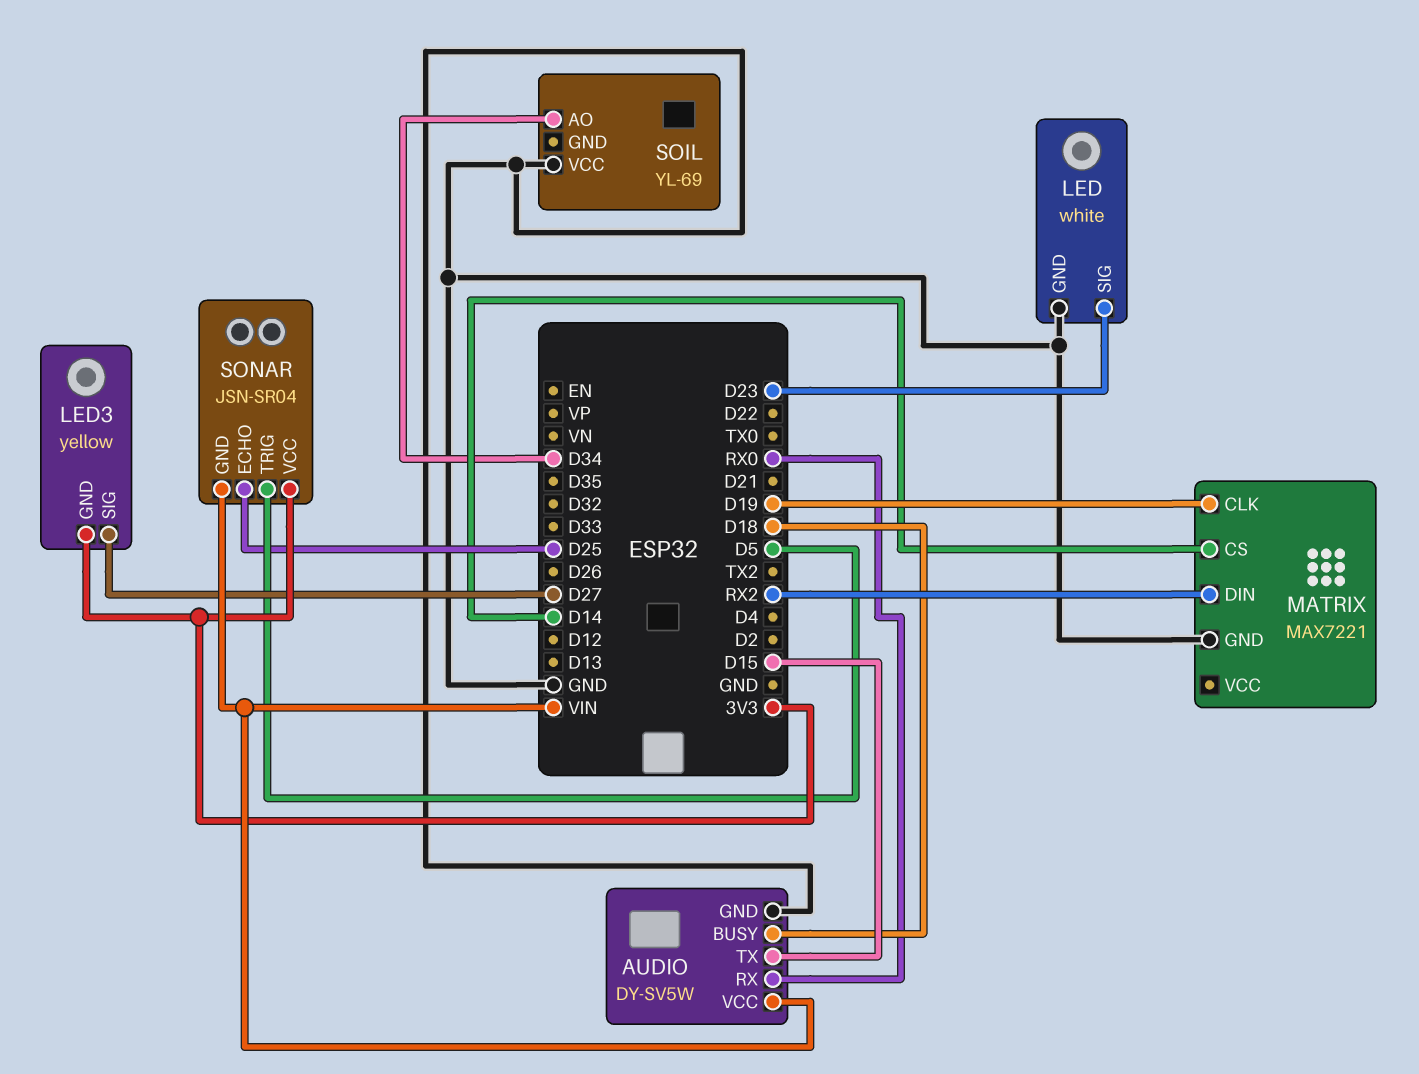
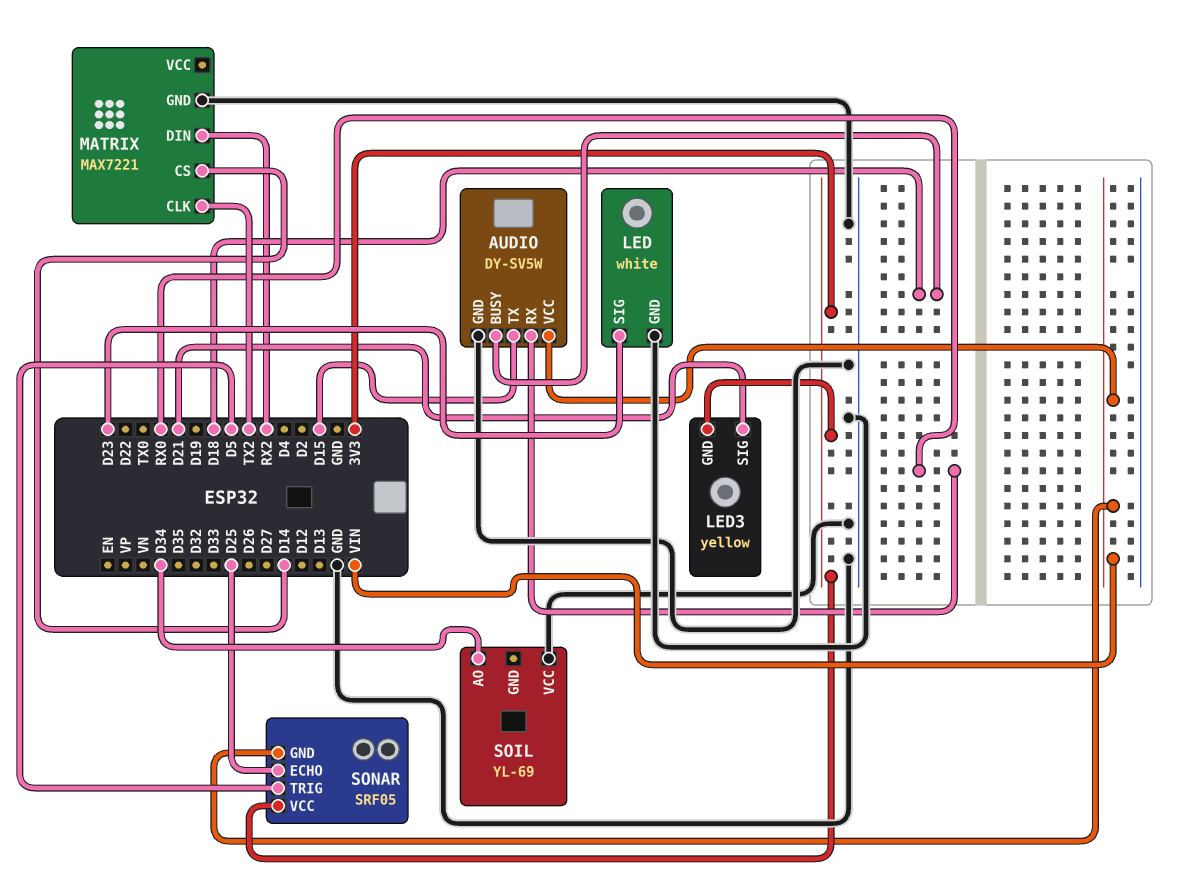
LED3 pin SIG: D27 -> D21
MATRIX pin CLK: D19 -> TX2
SONAR: JSN-SR04 -> SRF05

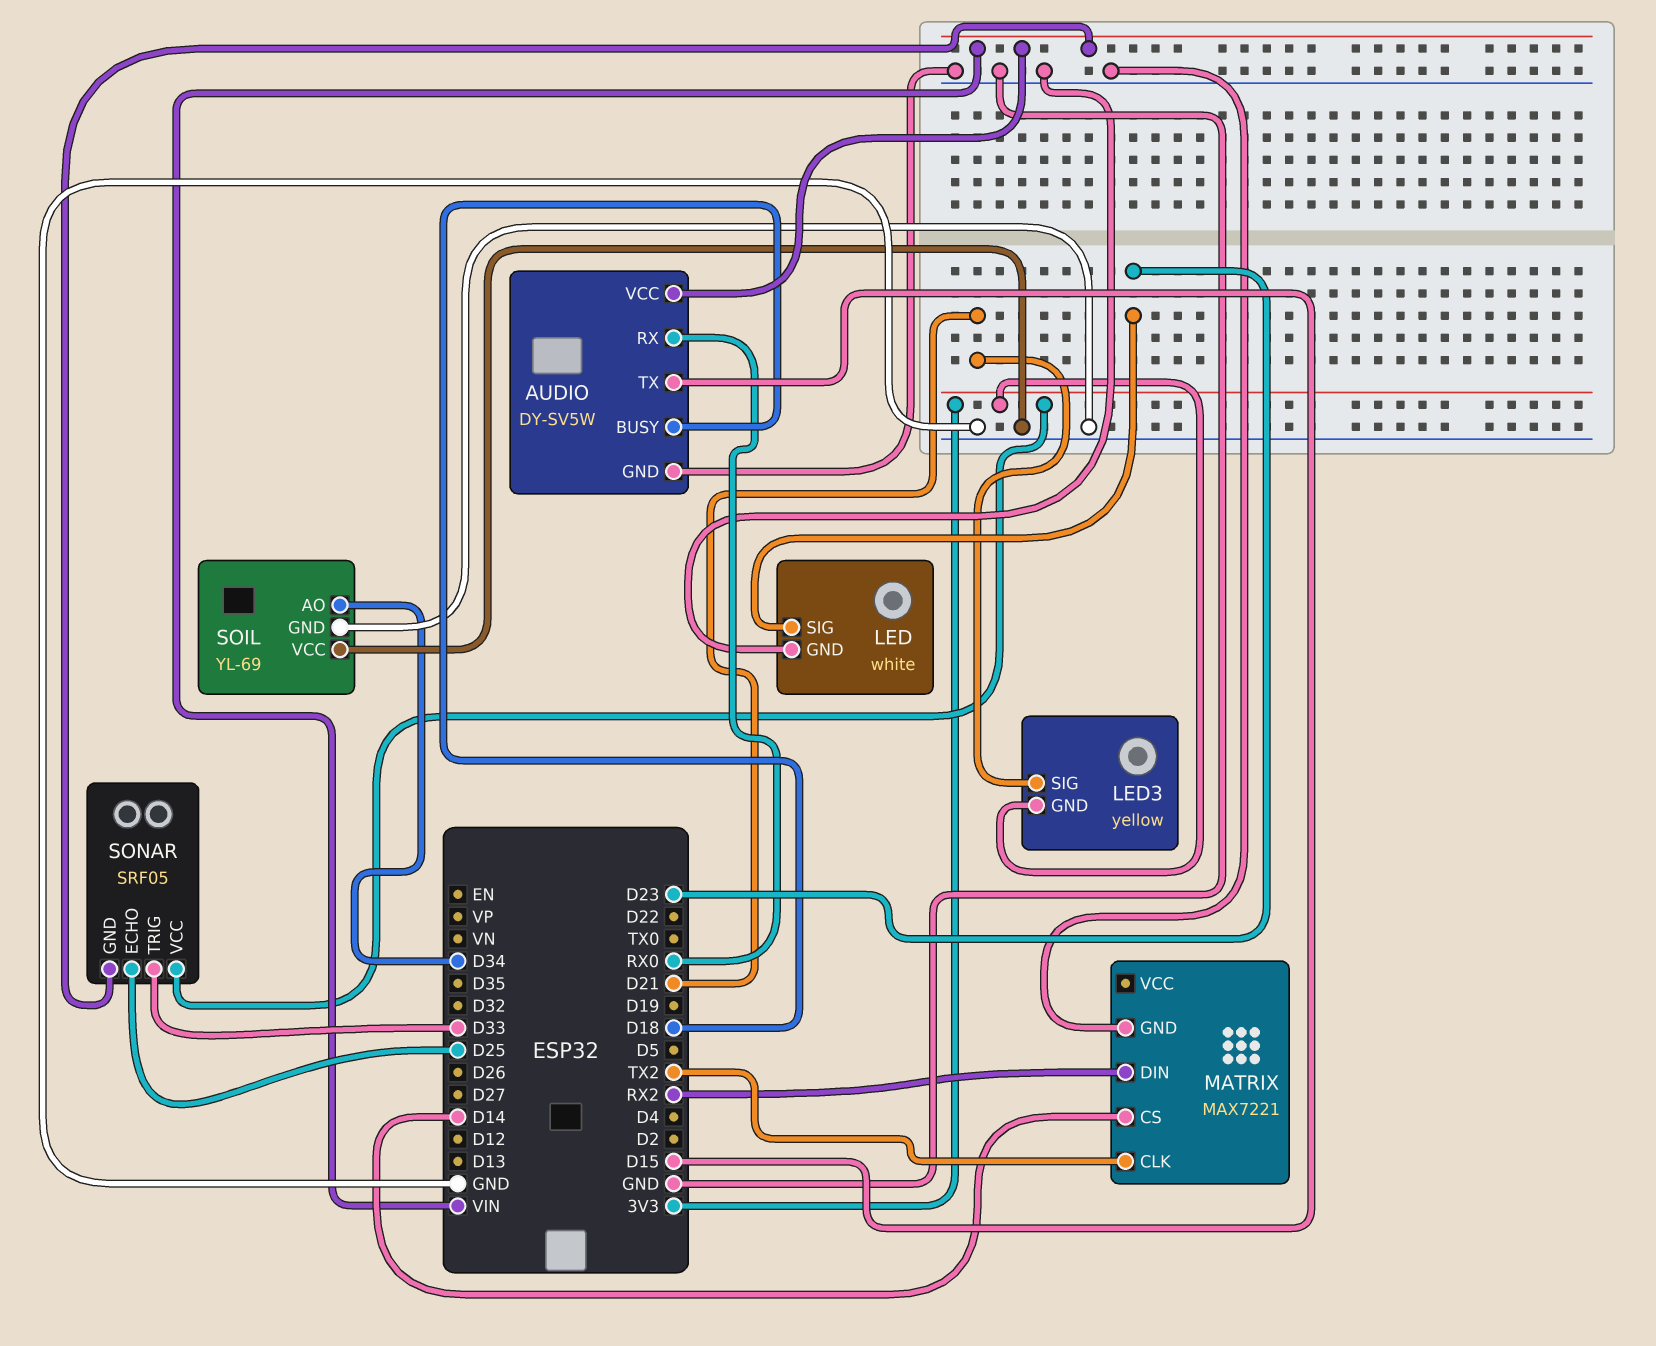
SOIL pin GND: none -> GND
SONAR pin TRIG: D5 -> D33

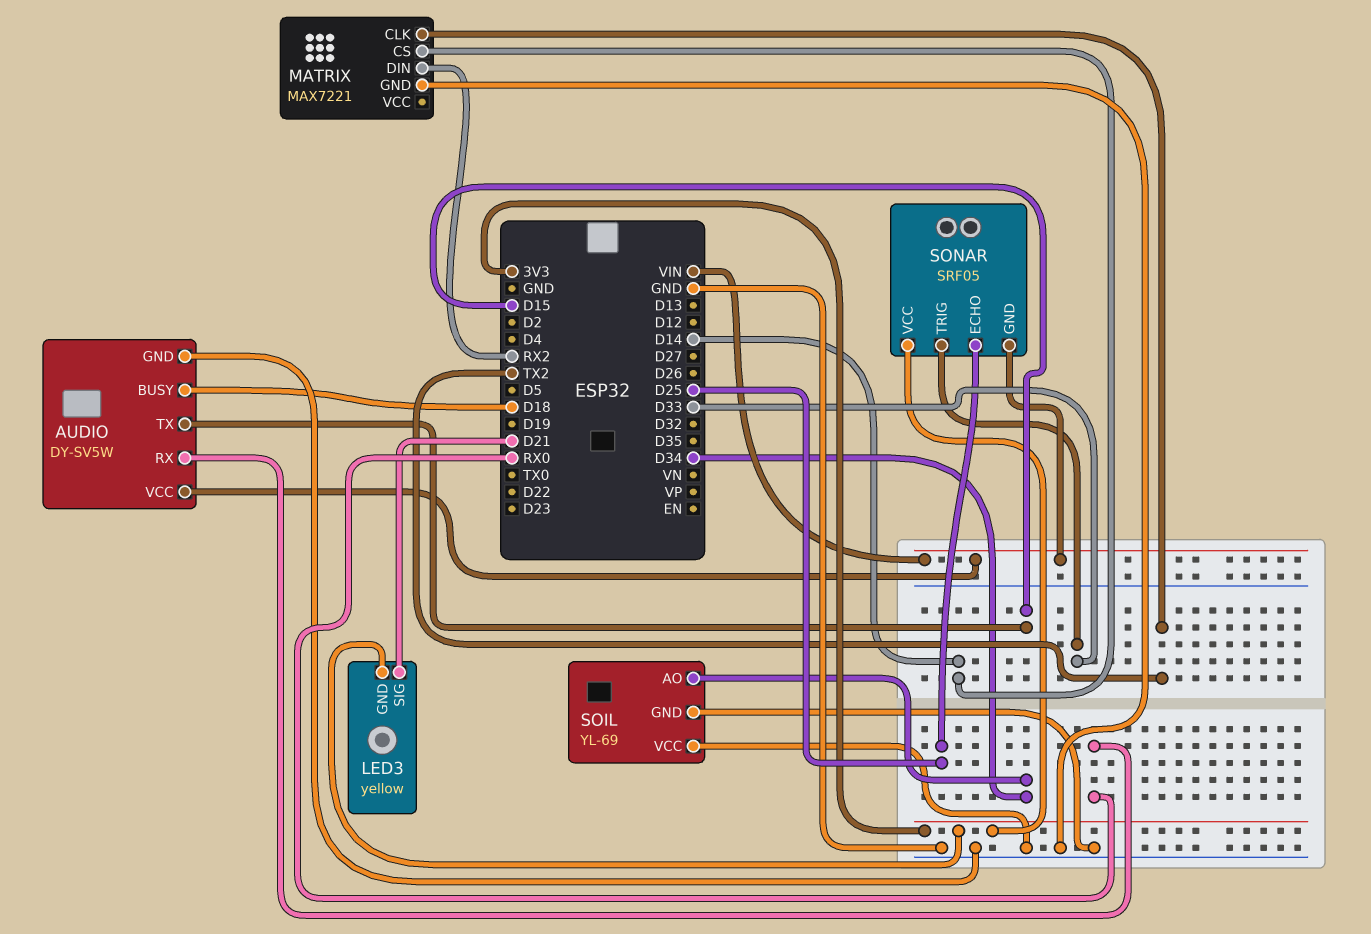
LED: white -> none
LED pin GND: GND -> none
LED pin SIG: D23 -> none

